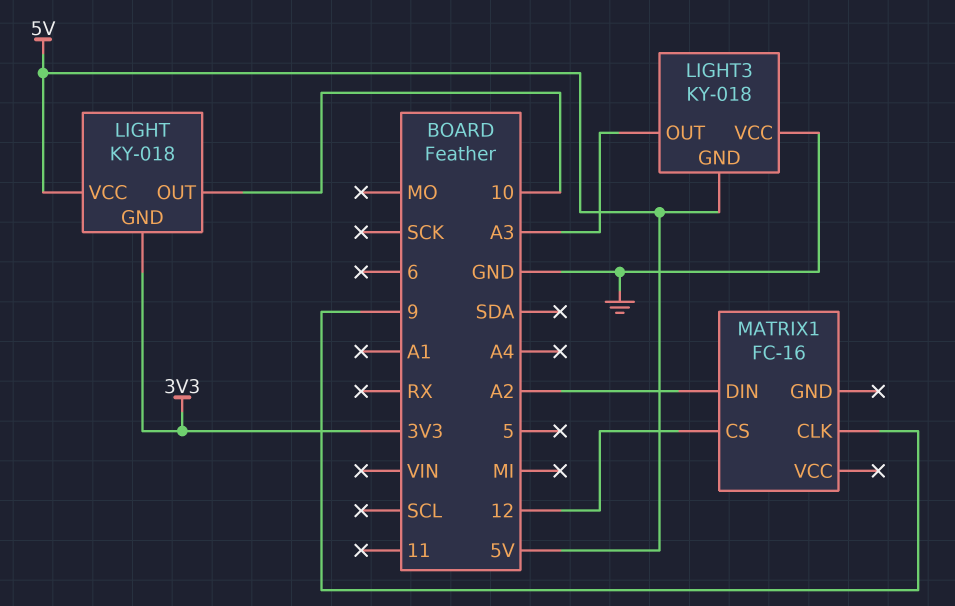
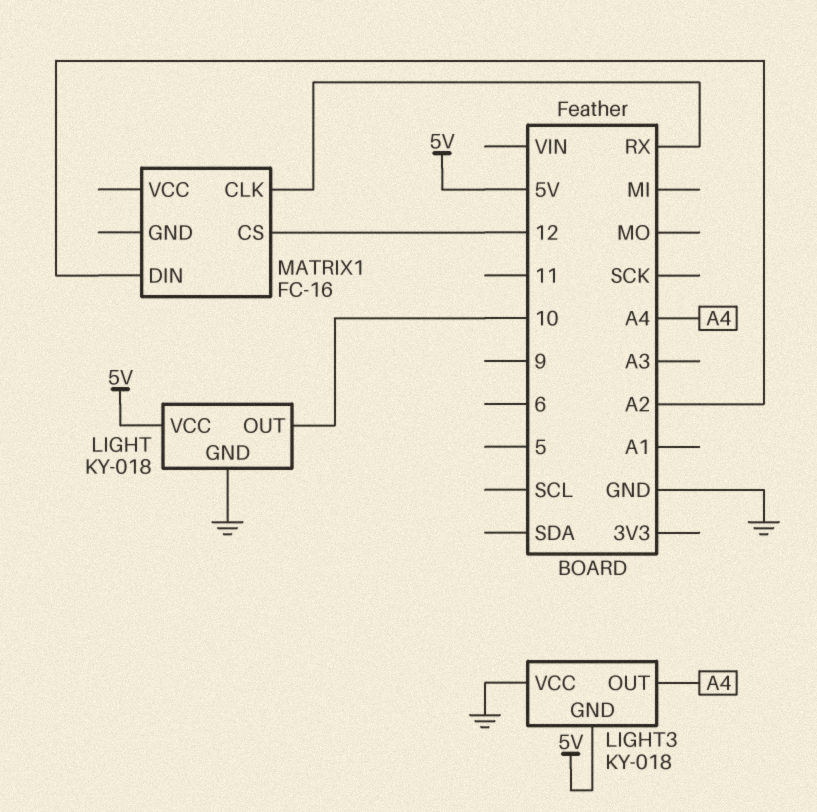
LIGHT pin GND: 3V3 -> GND
LIGHT3 pin OUT: A3 -> A4
MATRIX1 pin CLK: 9 -> RX

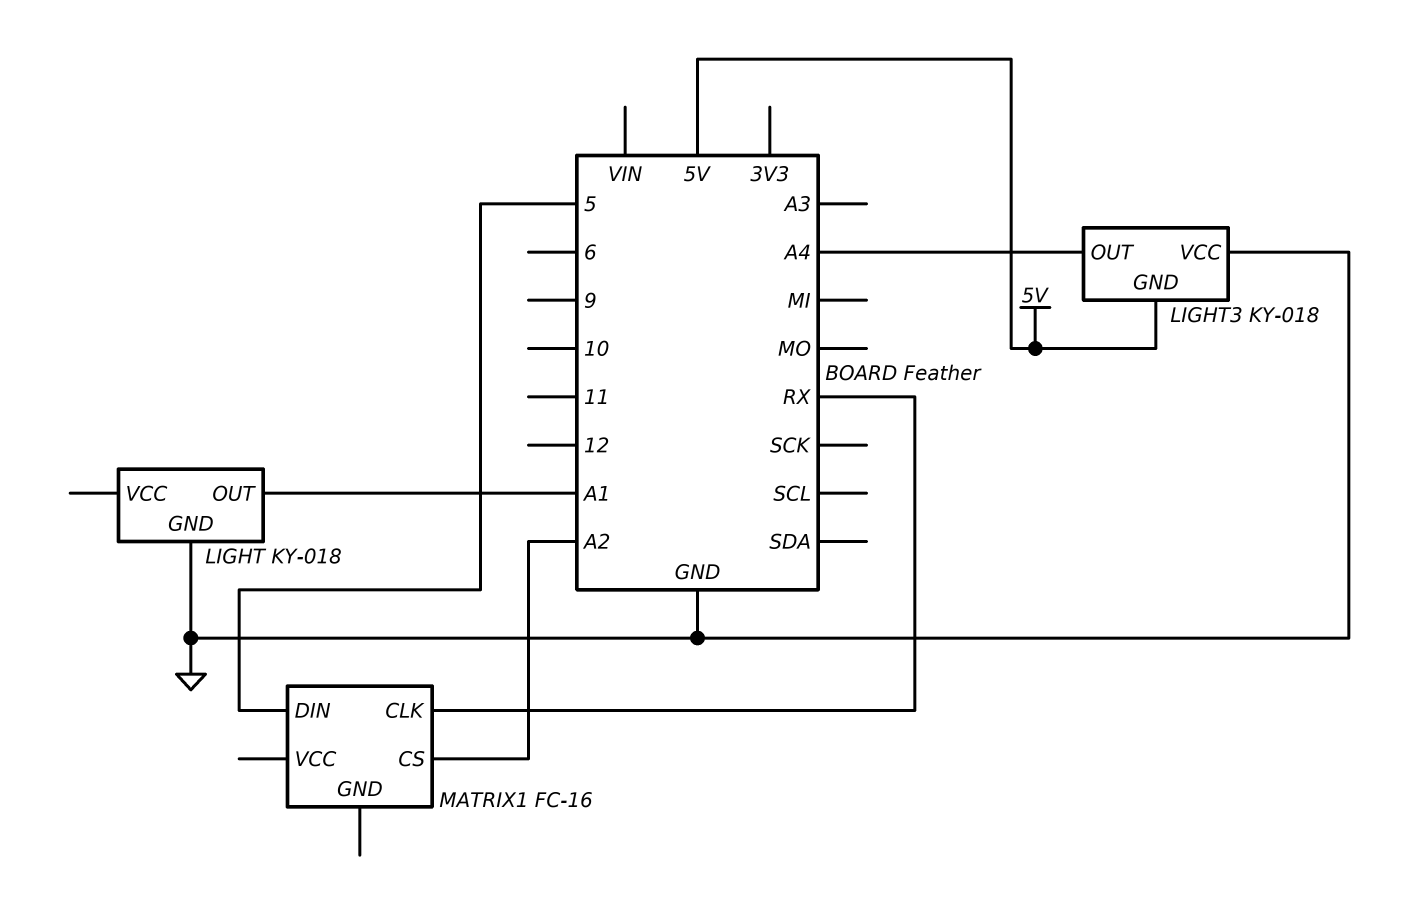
LIGHT pin OUT: 10 -> A1
LIGHT pin VCC: 5V -> none
MATRIX1 pin CS: 12 -> A2
MATRIX1 pin DIN: A2 -> 5

